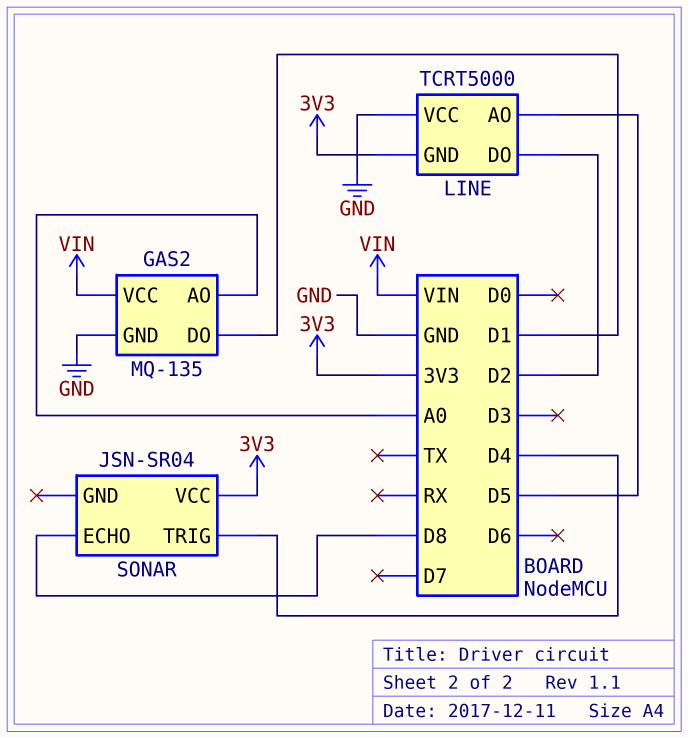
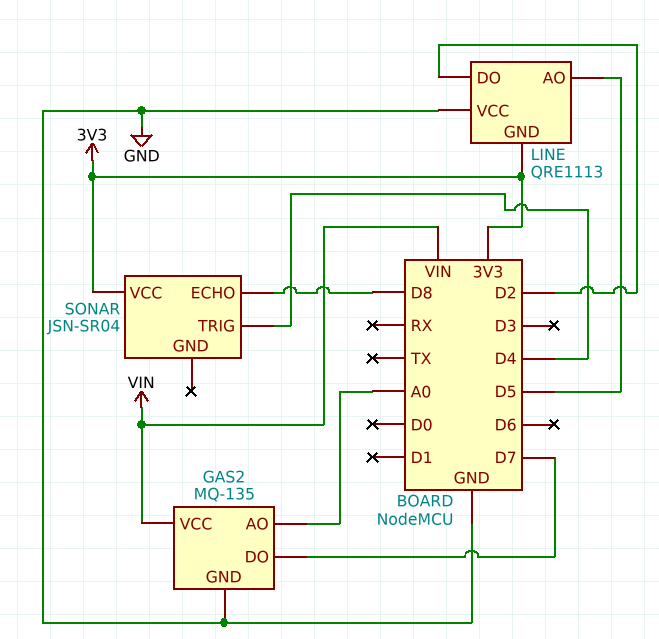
GAS2 pin DO: D1 -> D7
LINE: TCRT5000 -> QRE1113

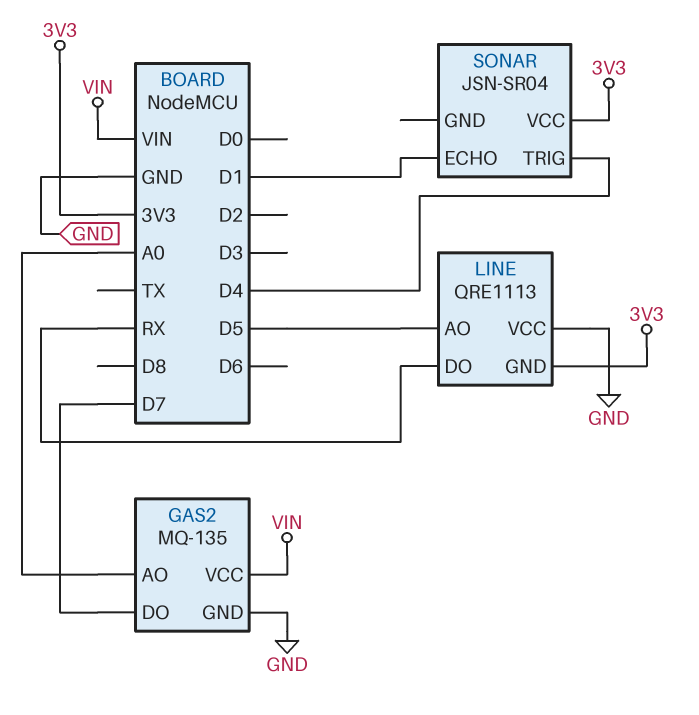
LINE pin DO: D2 -> RX
SONAR pin ECHO: D8 -> D1

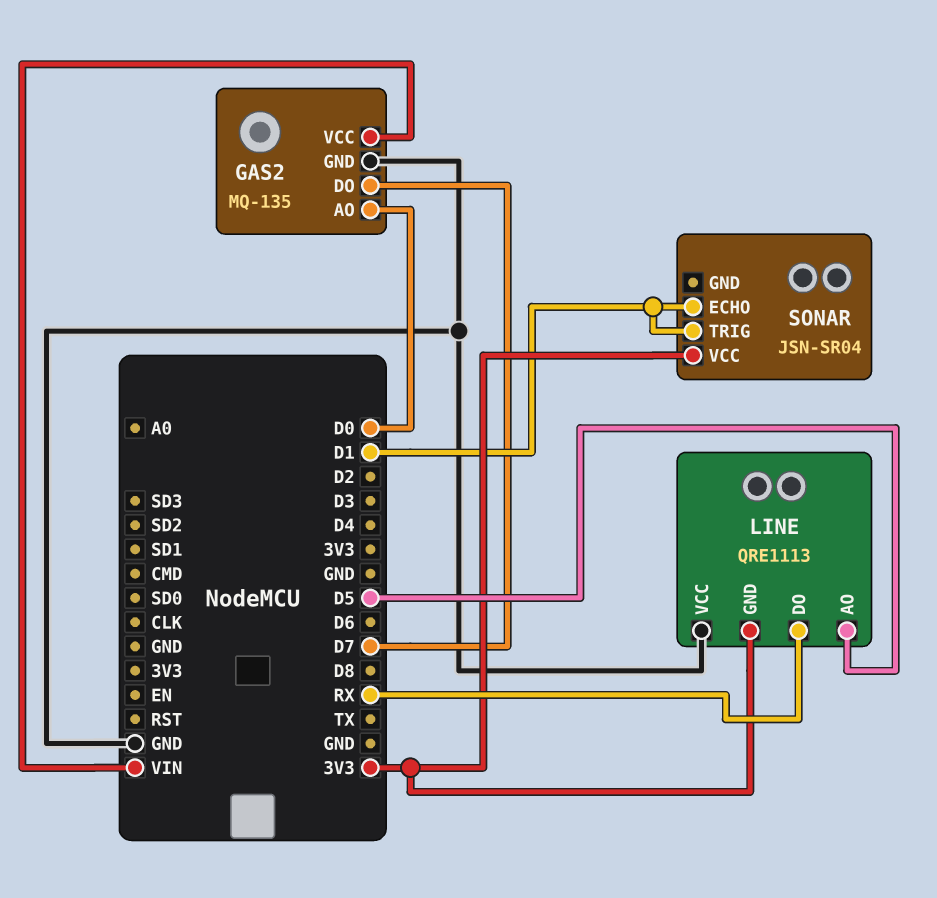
GAS2 pin AO: A0 -> D0
SONAR pin TRIG: D4 -> D1

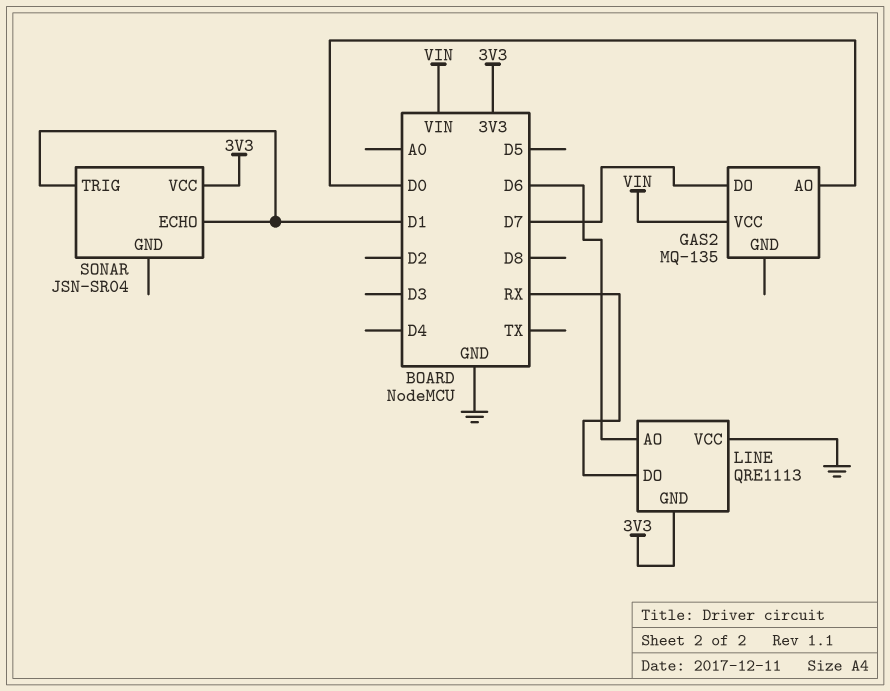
GAS2 pin GND: GND -> none
LINE pin AO: D5 -> D6

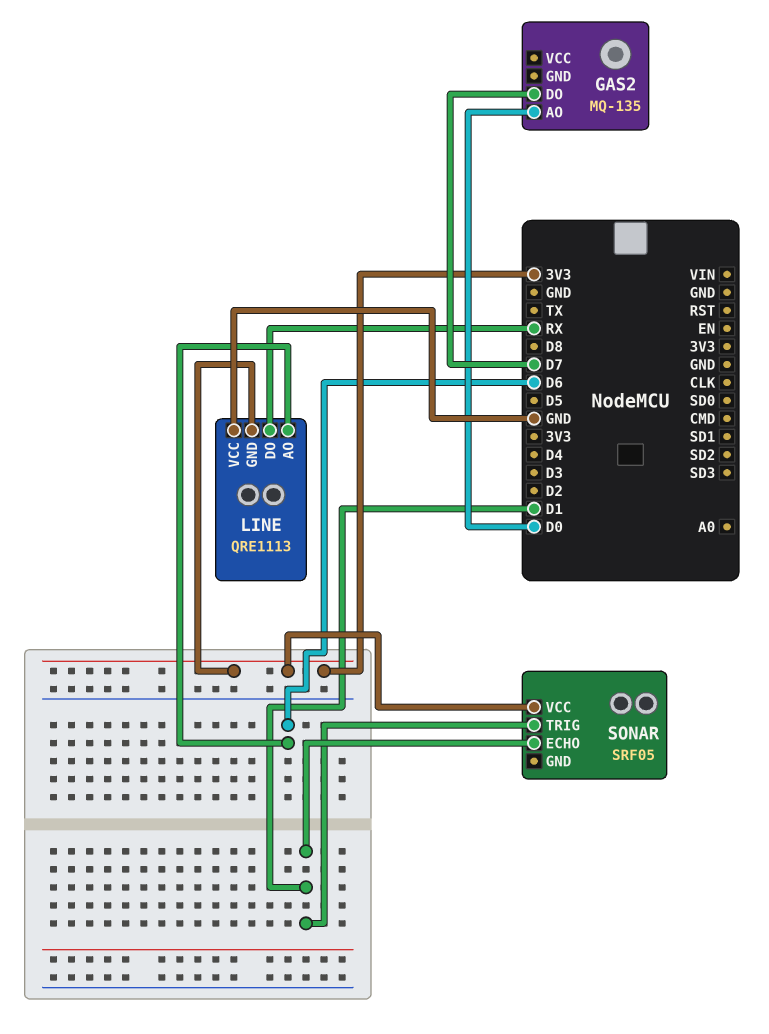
GAS2 pin VCC: VIN -> none
SONAR: JSN-SR04 -> SRF05

